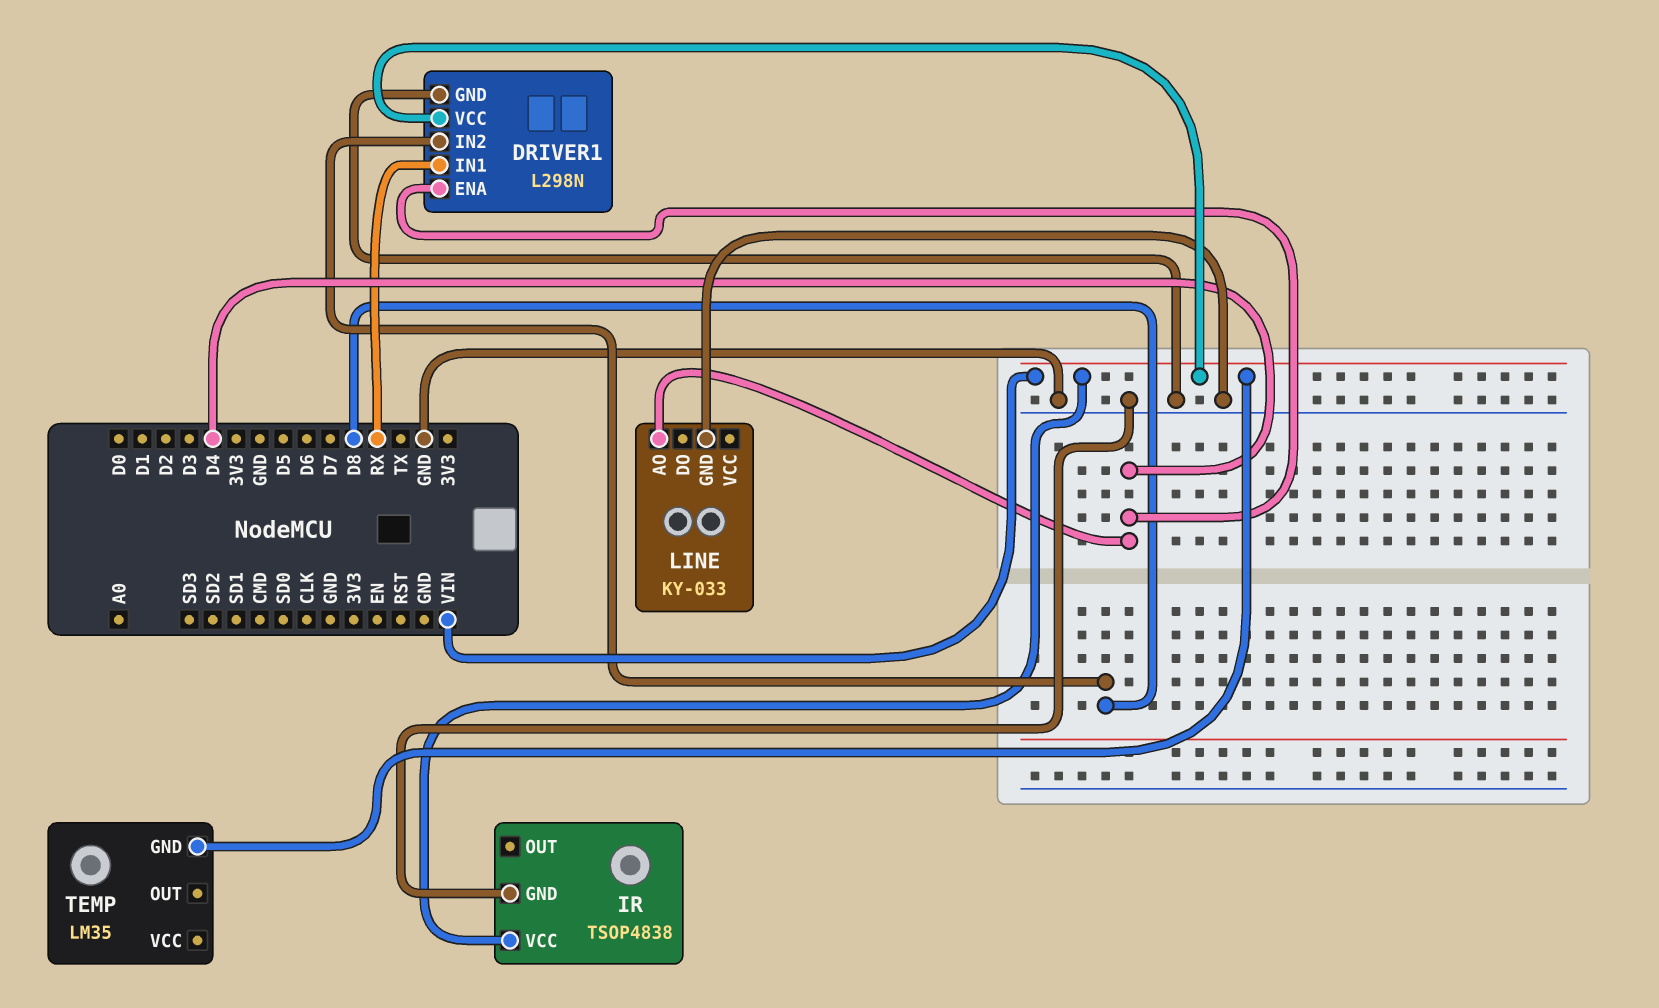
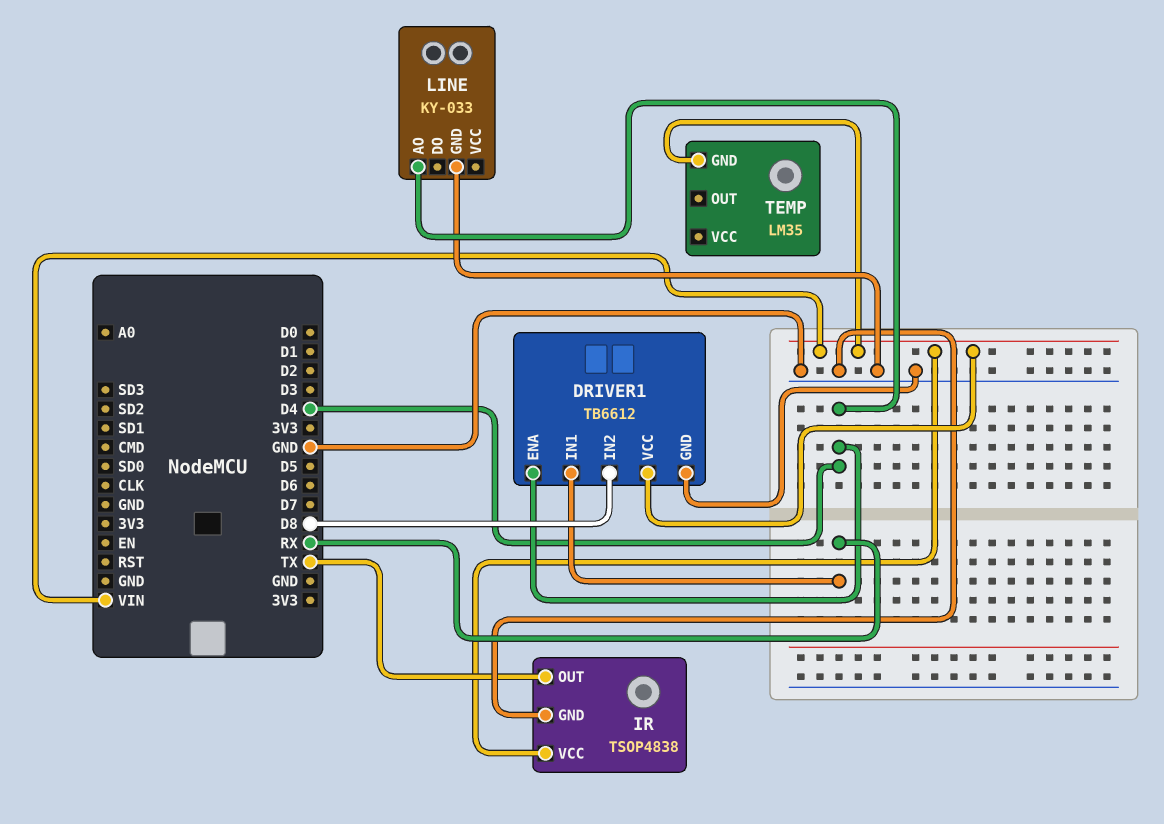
DRIVER1: L298N -> TB6612
IR pin OUT: none -> TX

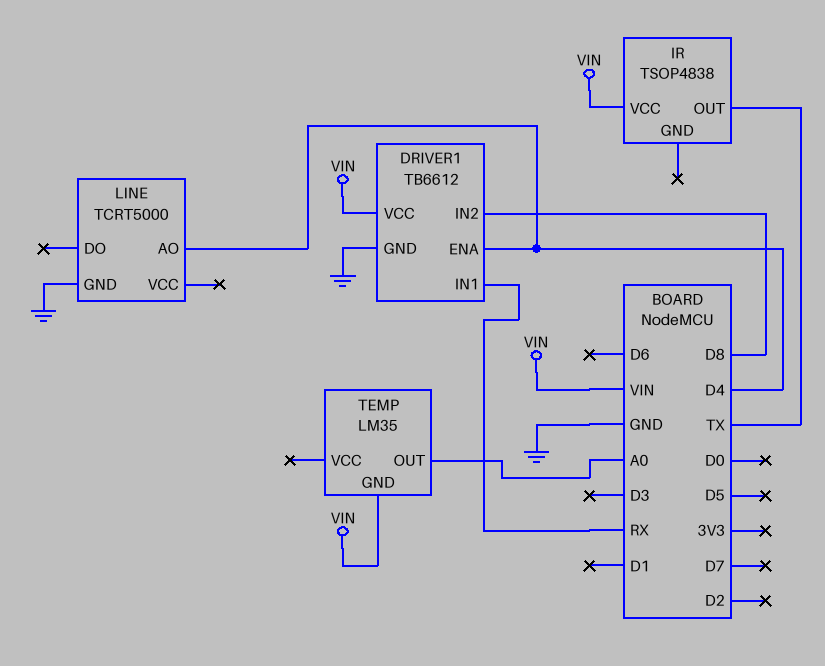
IR pin GND: GND -> none
LINE: KY-033 -> TCRT5000
TEMP pin OUT: none -> A0

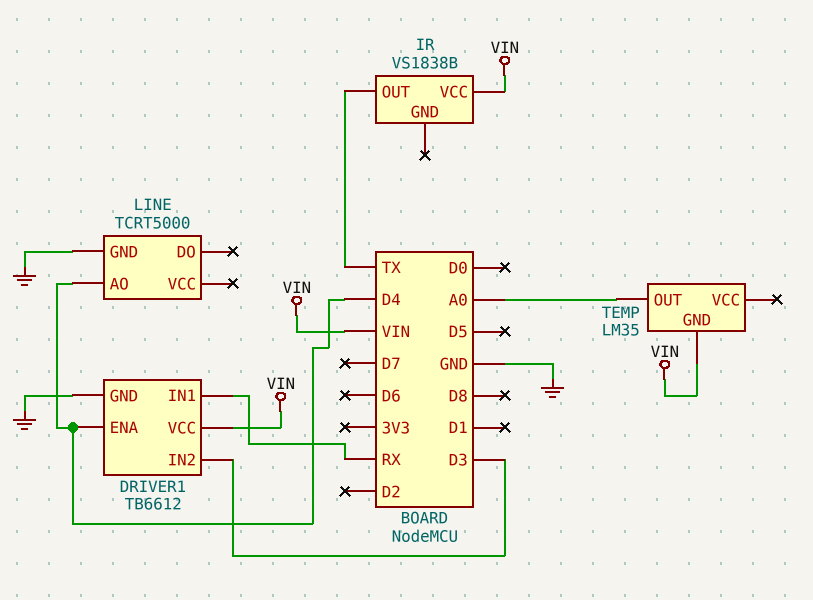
DRIVER1 pin IN2: D8 -> D3
IR: TSOP4838 -> VS1838B

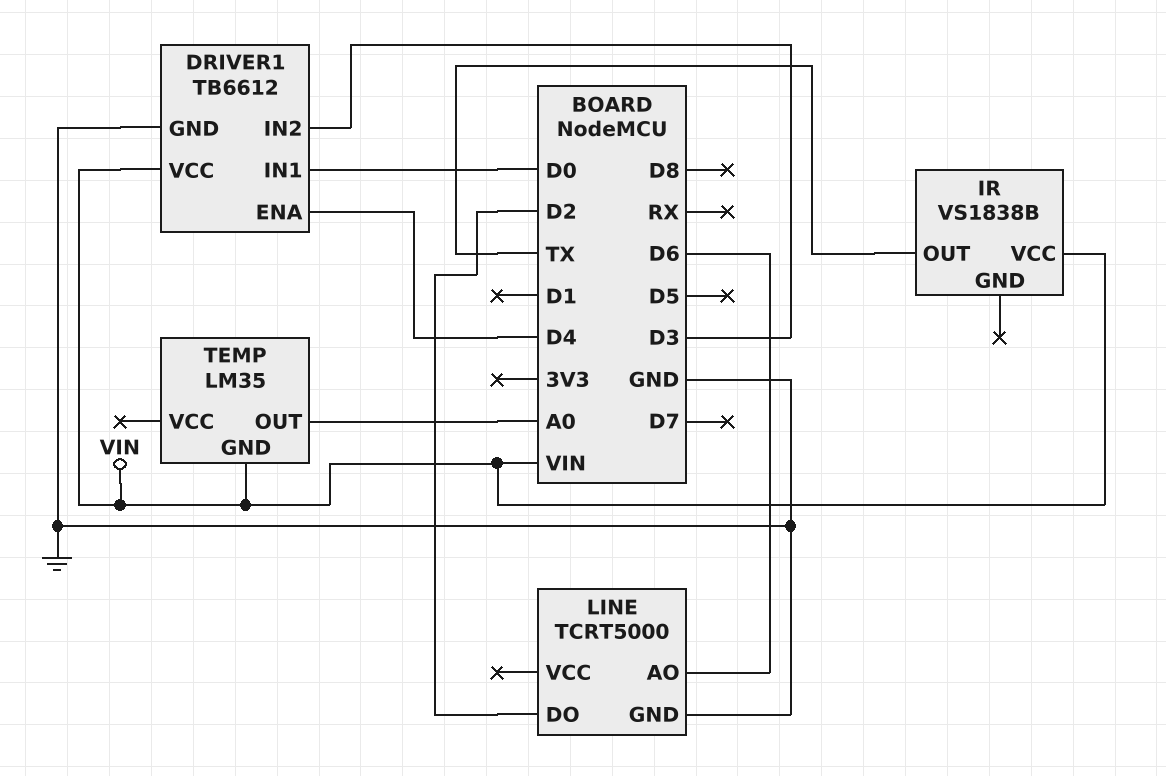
DRIVER1 pin IN1: RX -> D0
LINE pin AO: D4 -> D6
LINE pin DO: none -> D2

